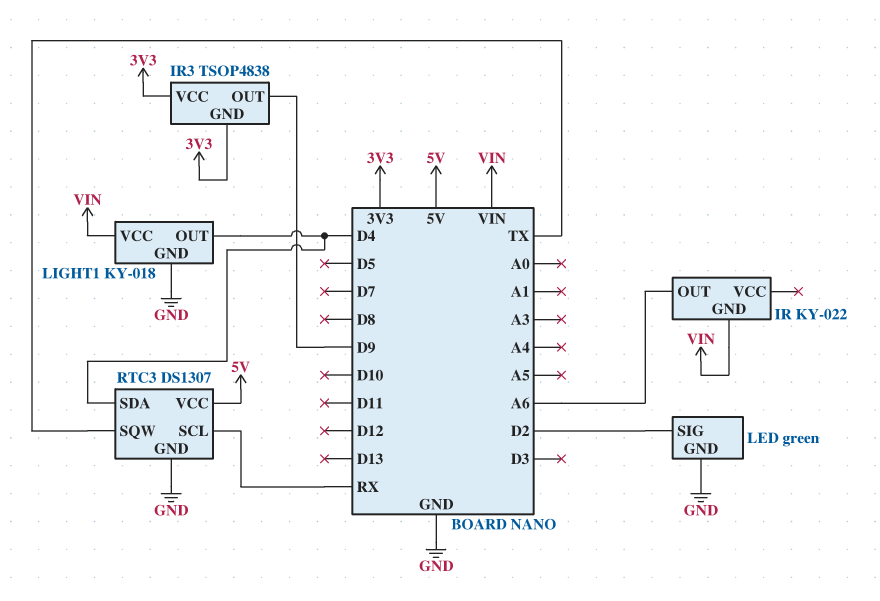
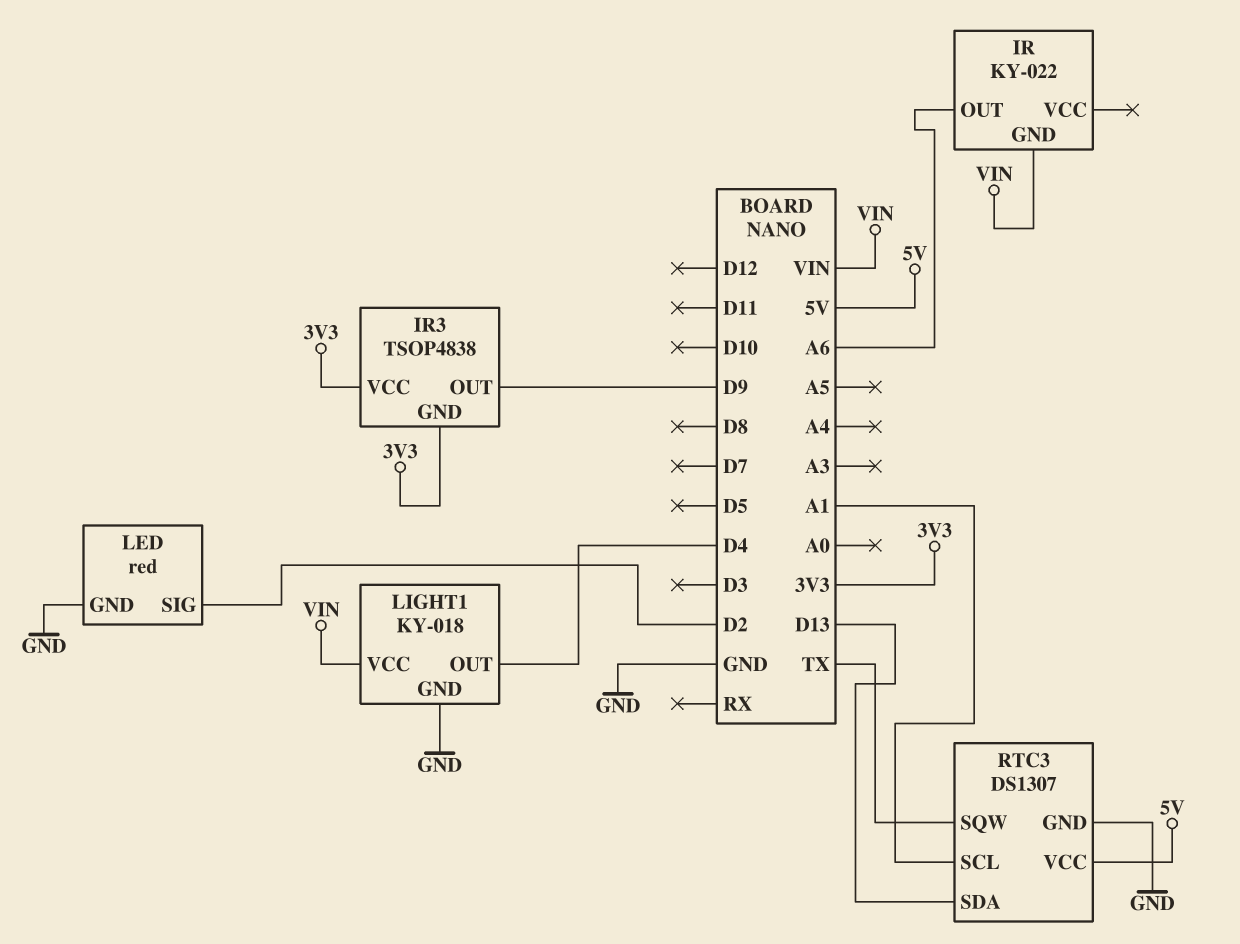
LED: green -> red
RTC3 pin SCL: RX -> A1
RTC3 pin SDA: D4 -> D13

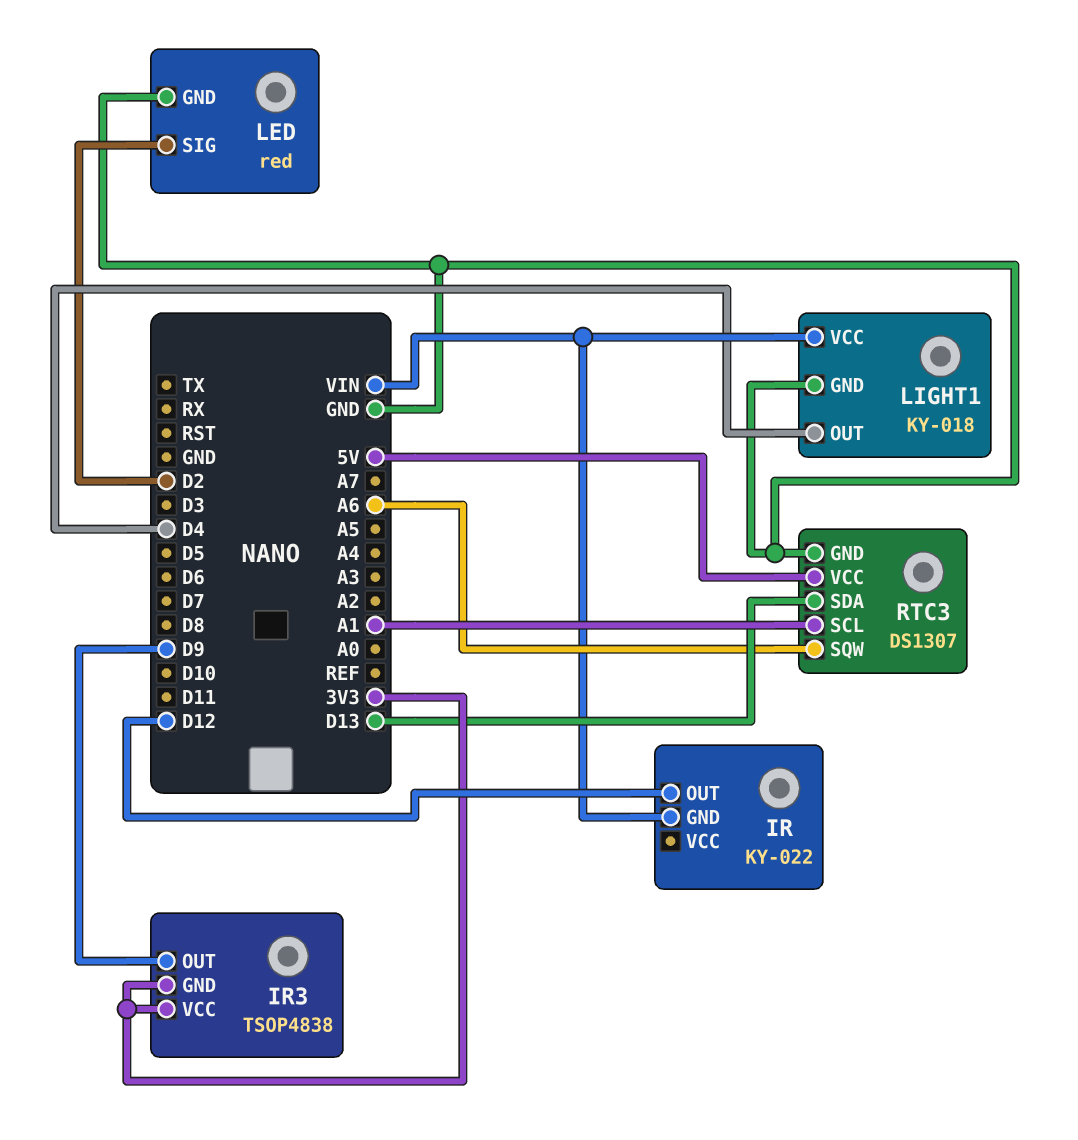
IR pin OUT: A6 -> D12
RTC3 pin SQW: TX -> A6

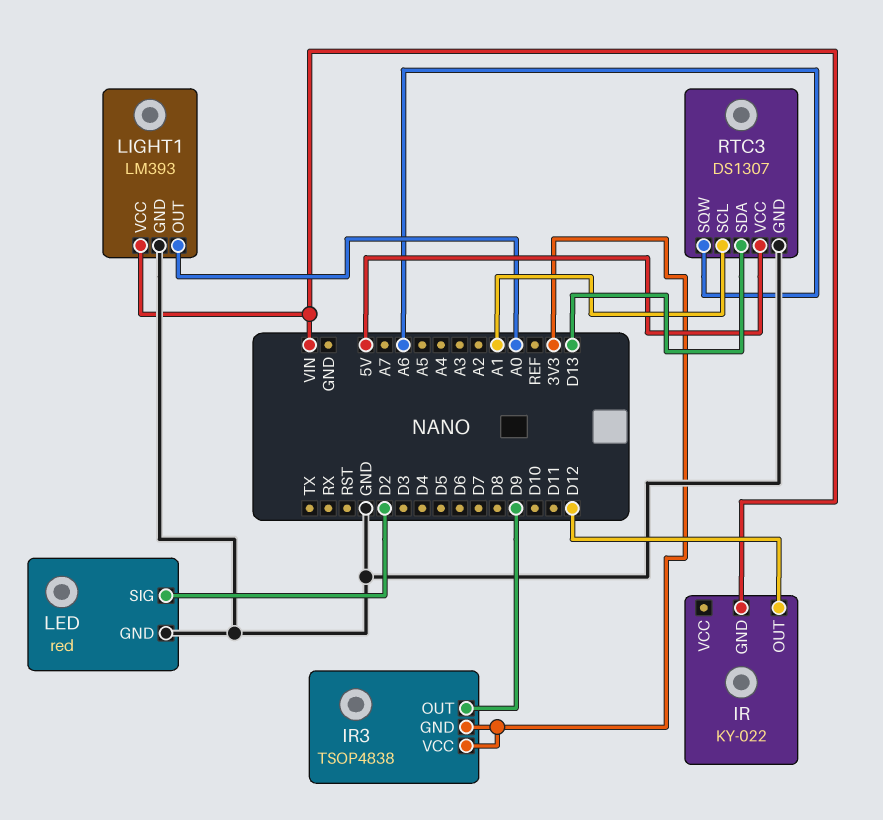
LIGHT1: KY-018 -> LM393
LIGHT1 pin OUT: D4 -> A0

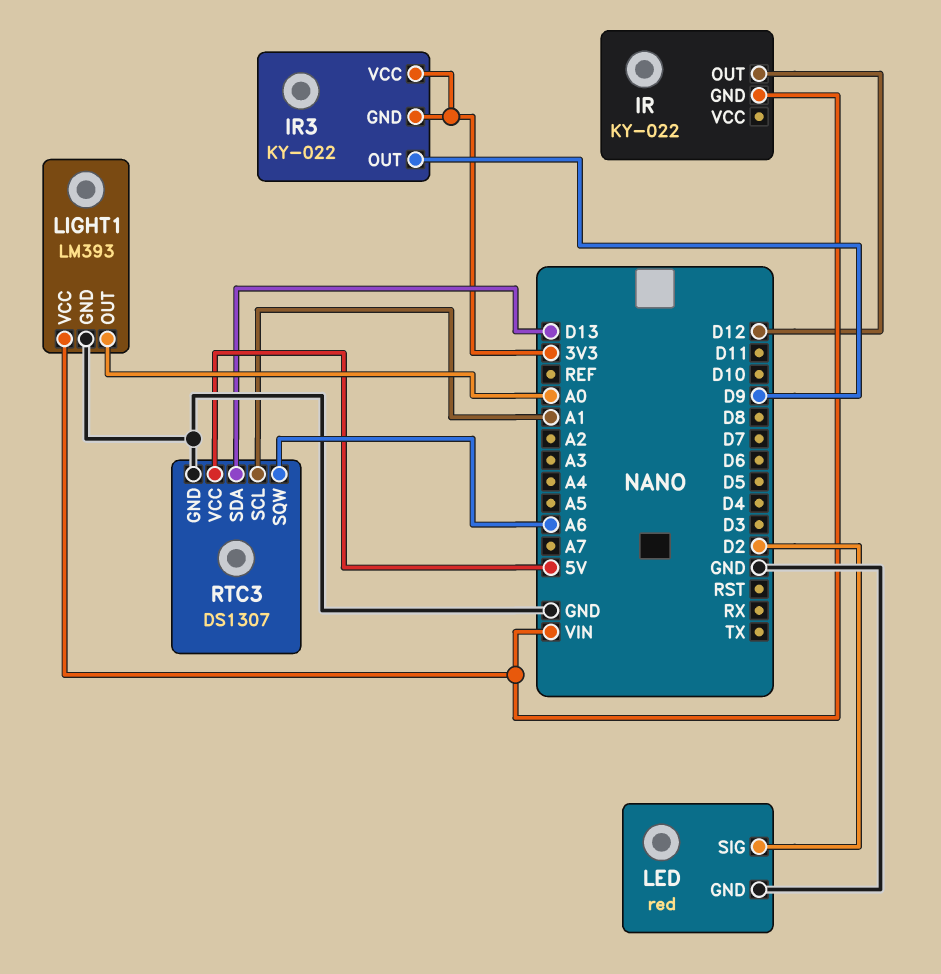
IR3: TSOP4838 -> KY-022

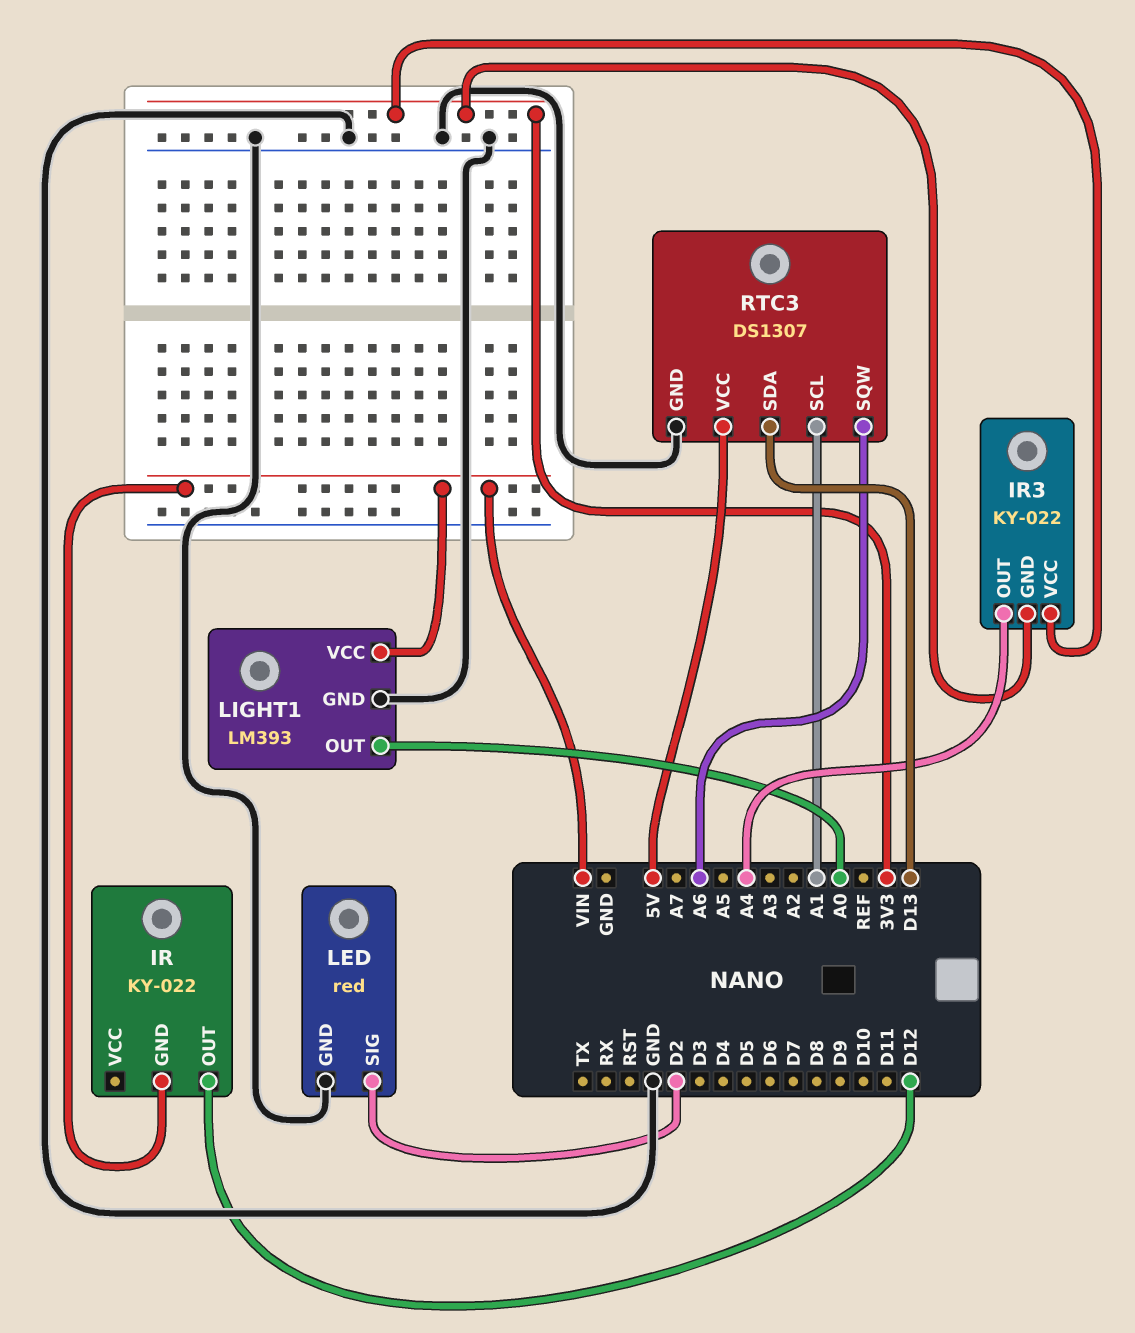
IR3 pin OUT: D9 -> A4

